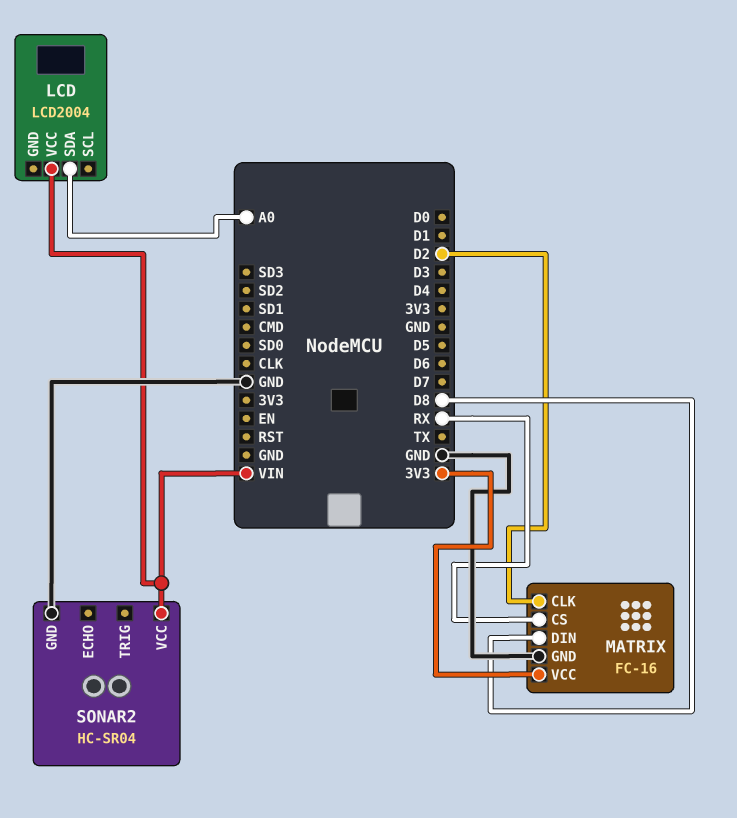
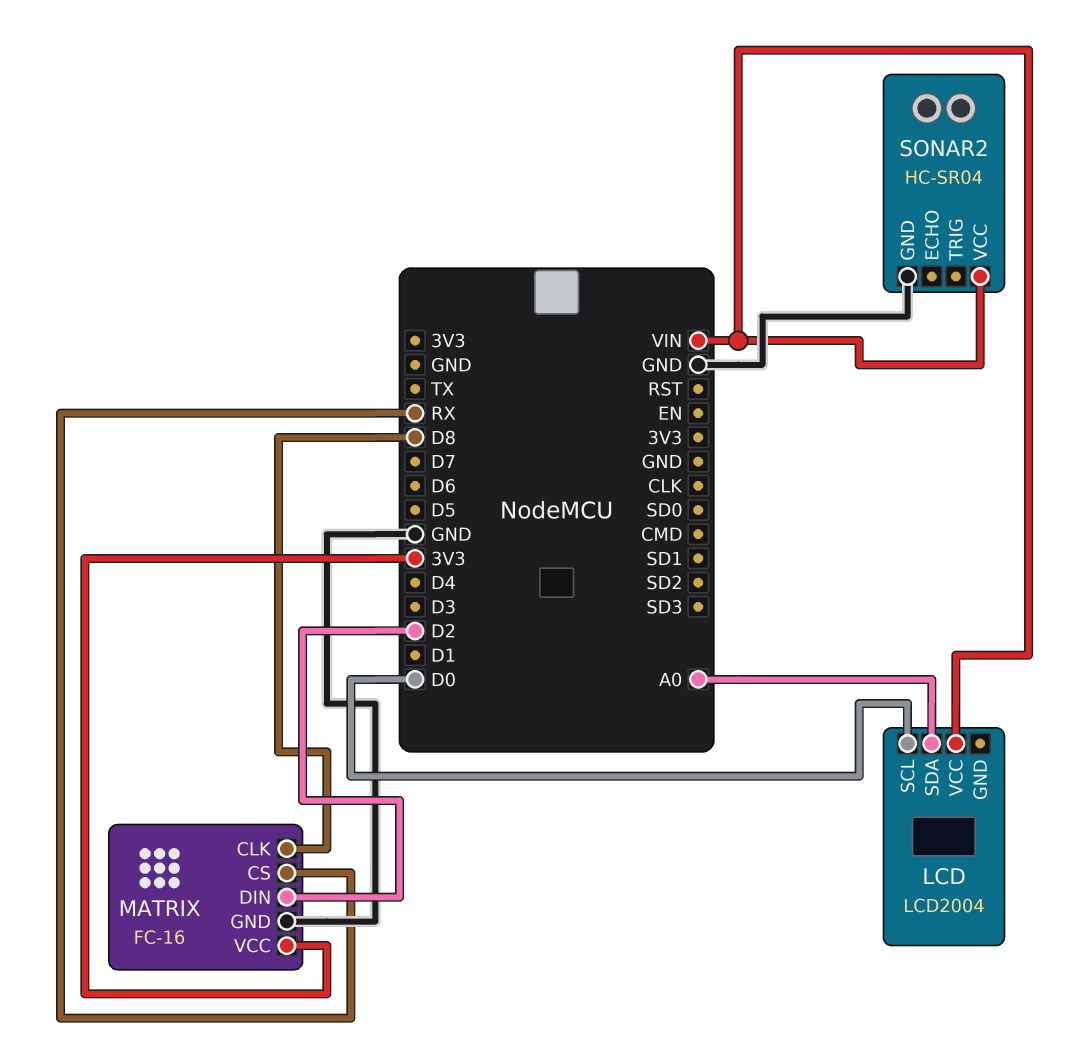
LCD pin SCL: none -> D0
MATRIX pin CLK: D2 -> D8
MATRIX pin DIN: D8 -> D2

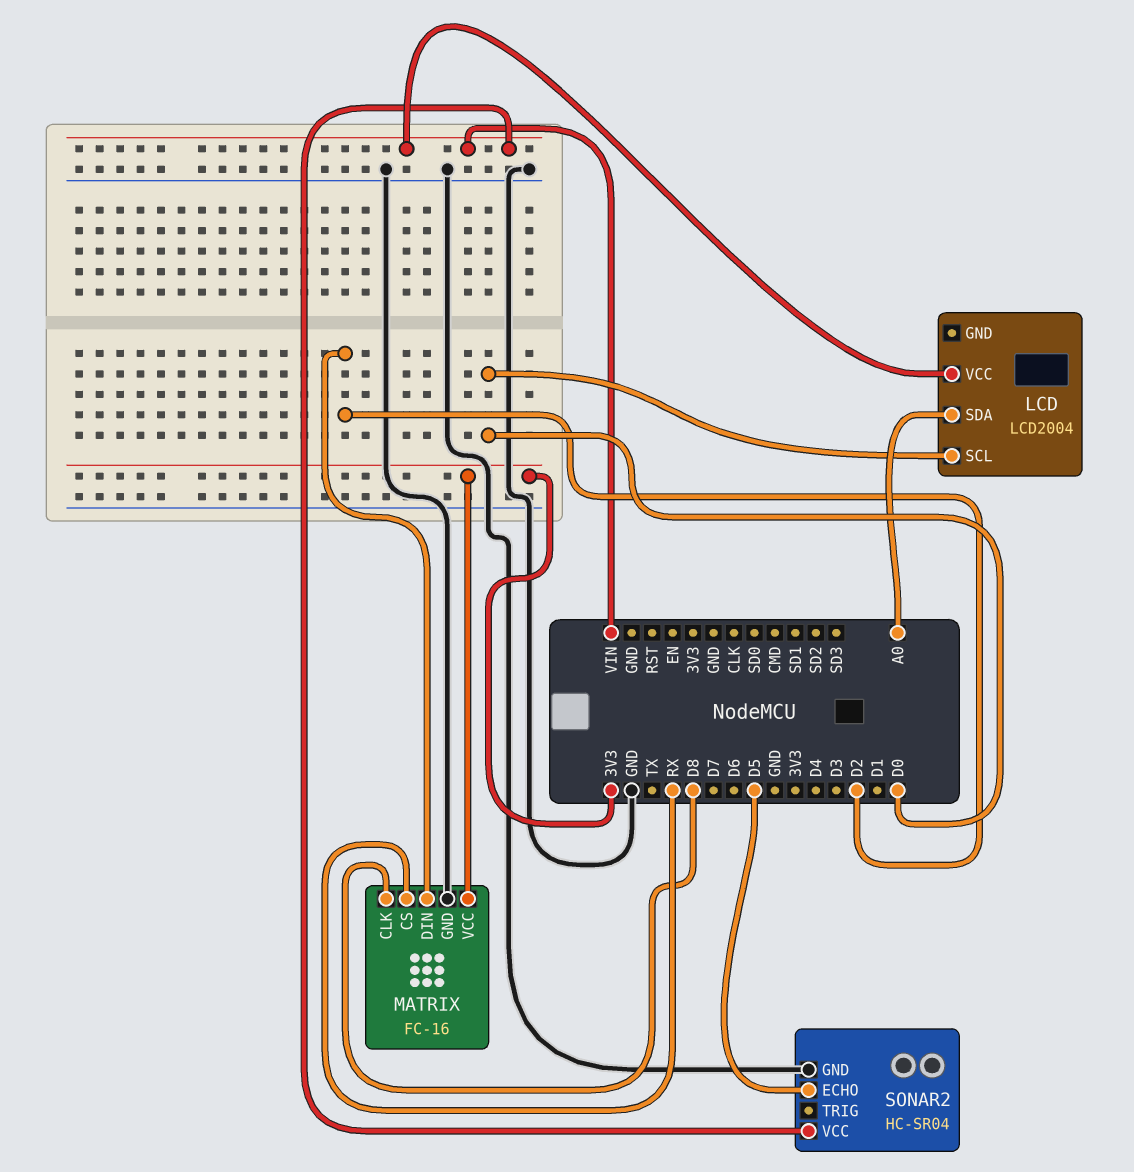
SONAR2 pin ECHO: none -> D5

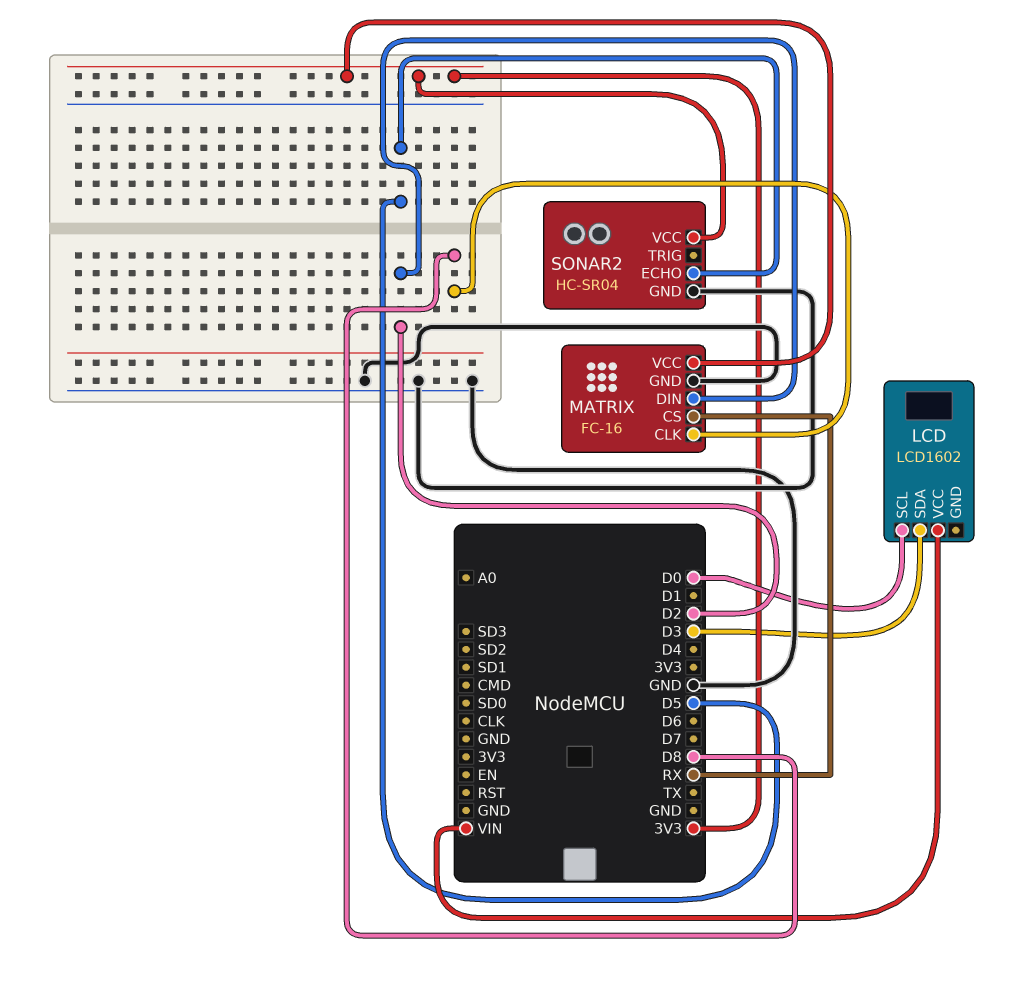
LCD: LCD2004 -> LCD1602
LCD pin SDA: A0 -> D3
SONAR2 pin VCC: VIN -> 3V3

